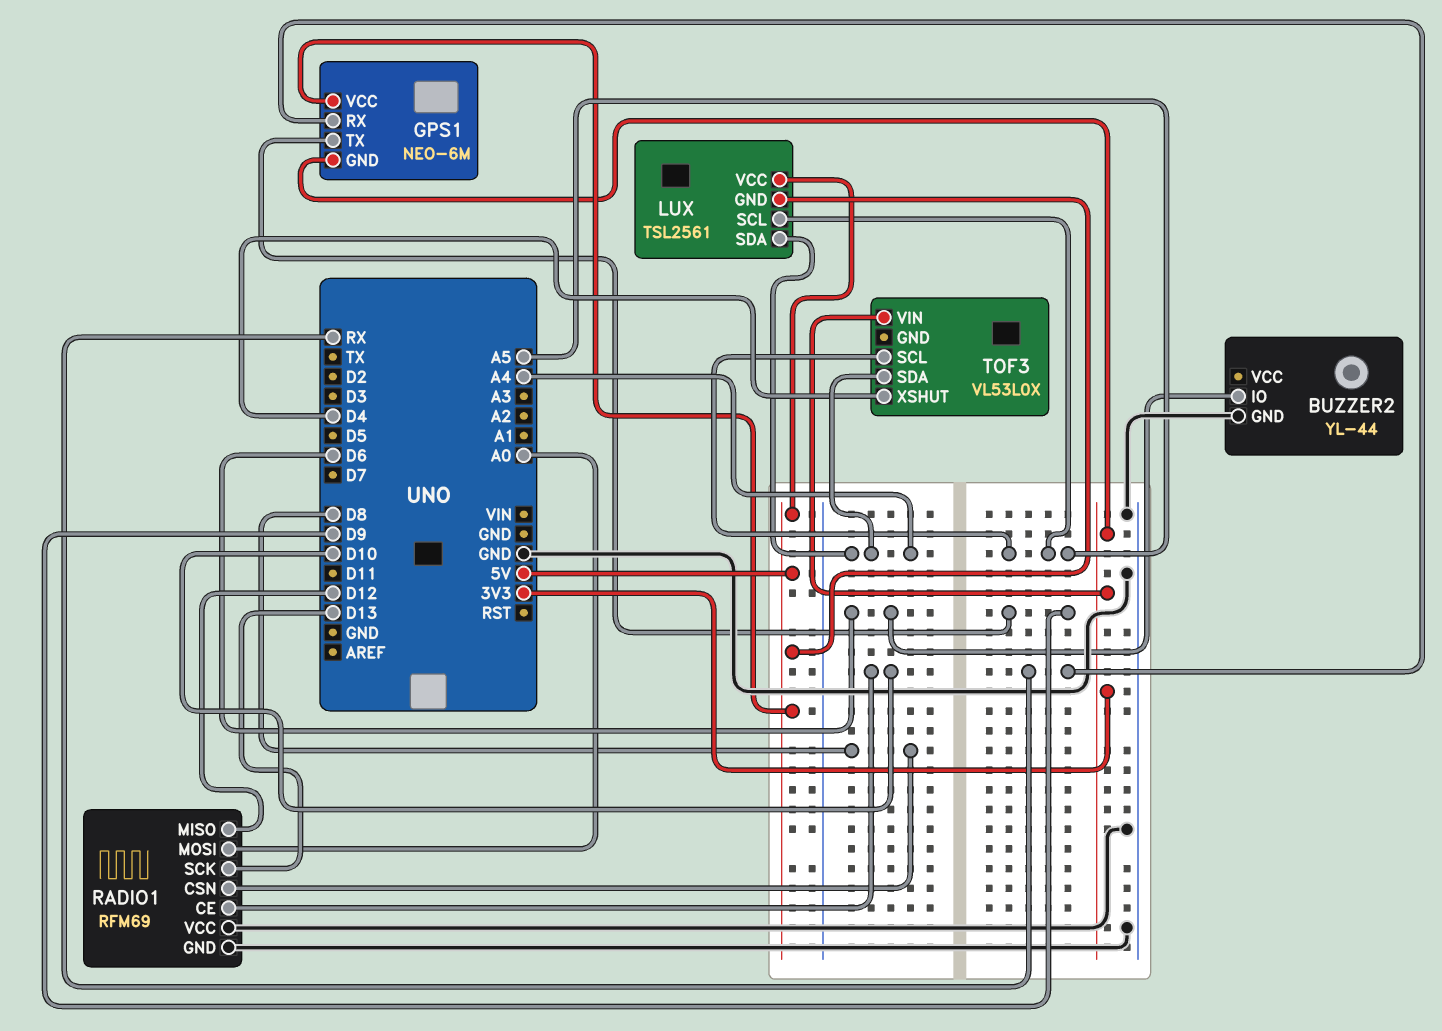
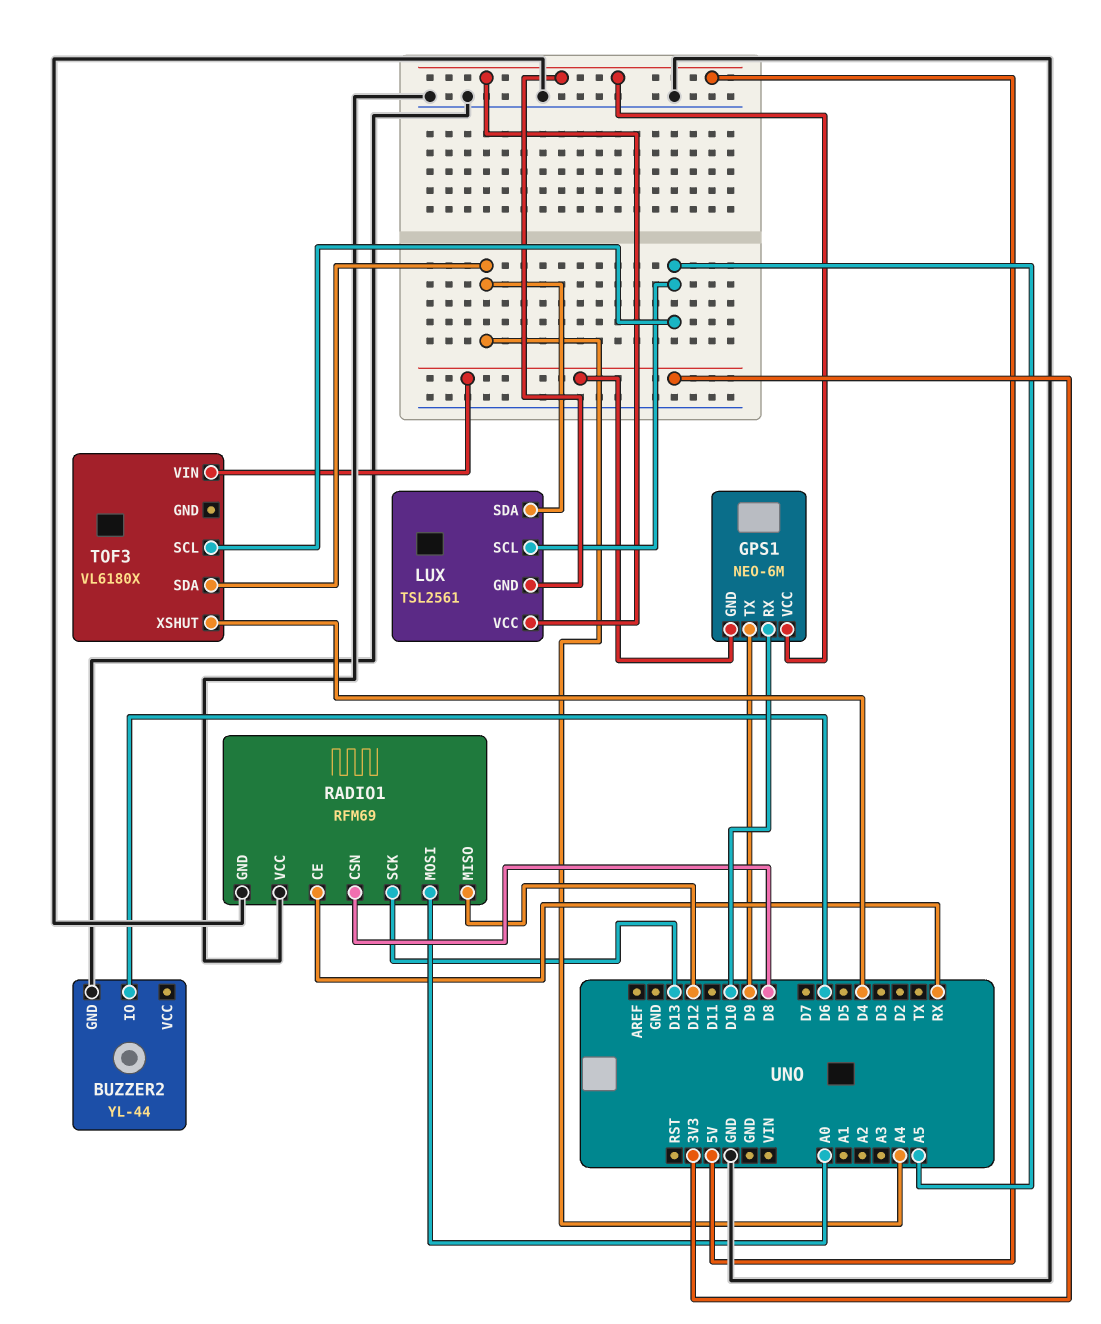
GPS1 pin RX: RX -> D10
RADIO1 pin CE: D10 -> RX
TOF3: VL53L0X -> VL6180X

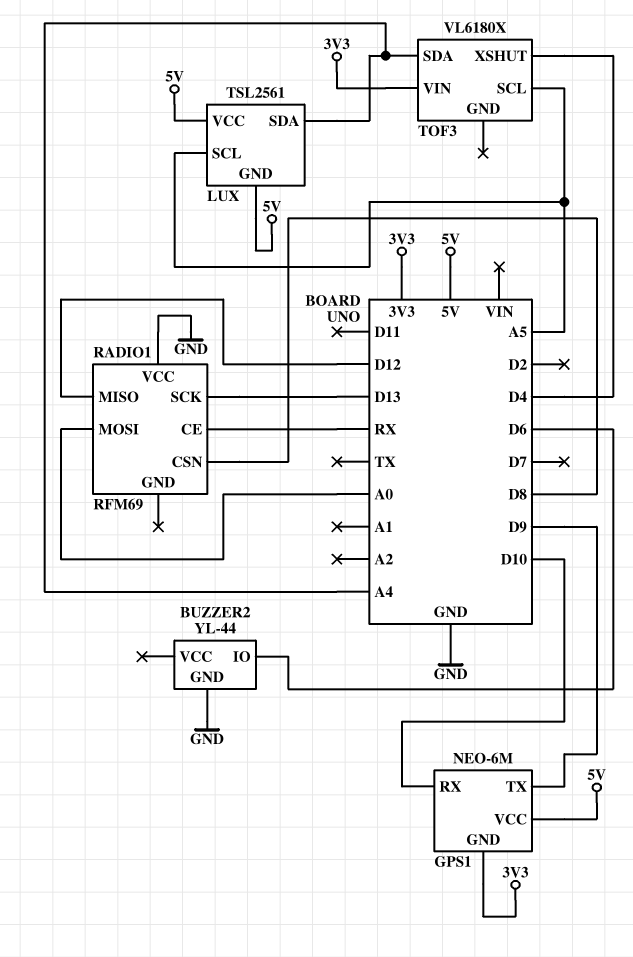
RADIO1 pin GND: GND -> none

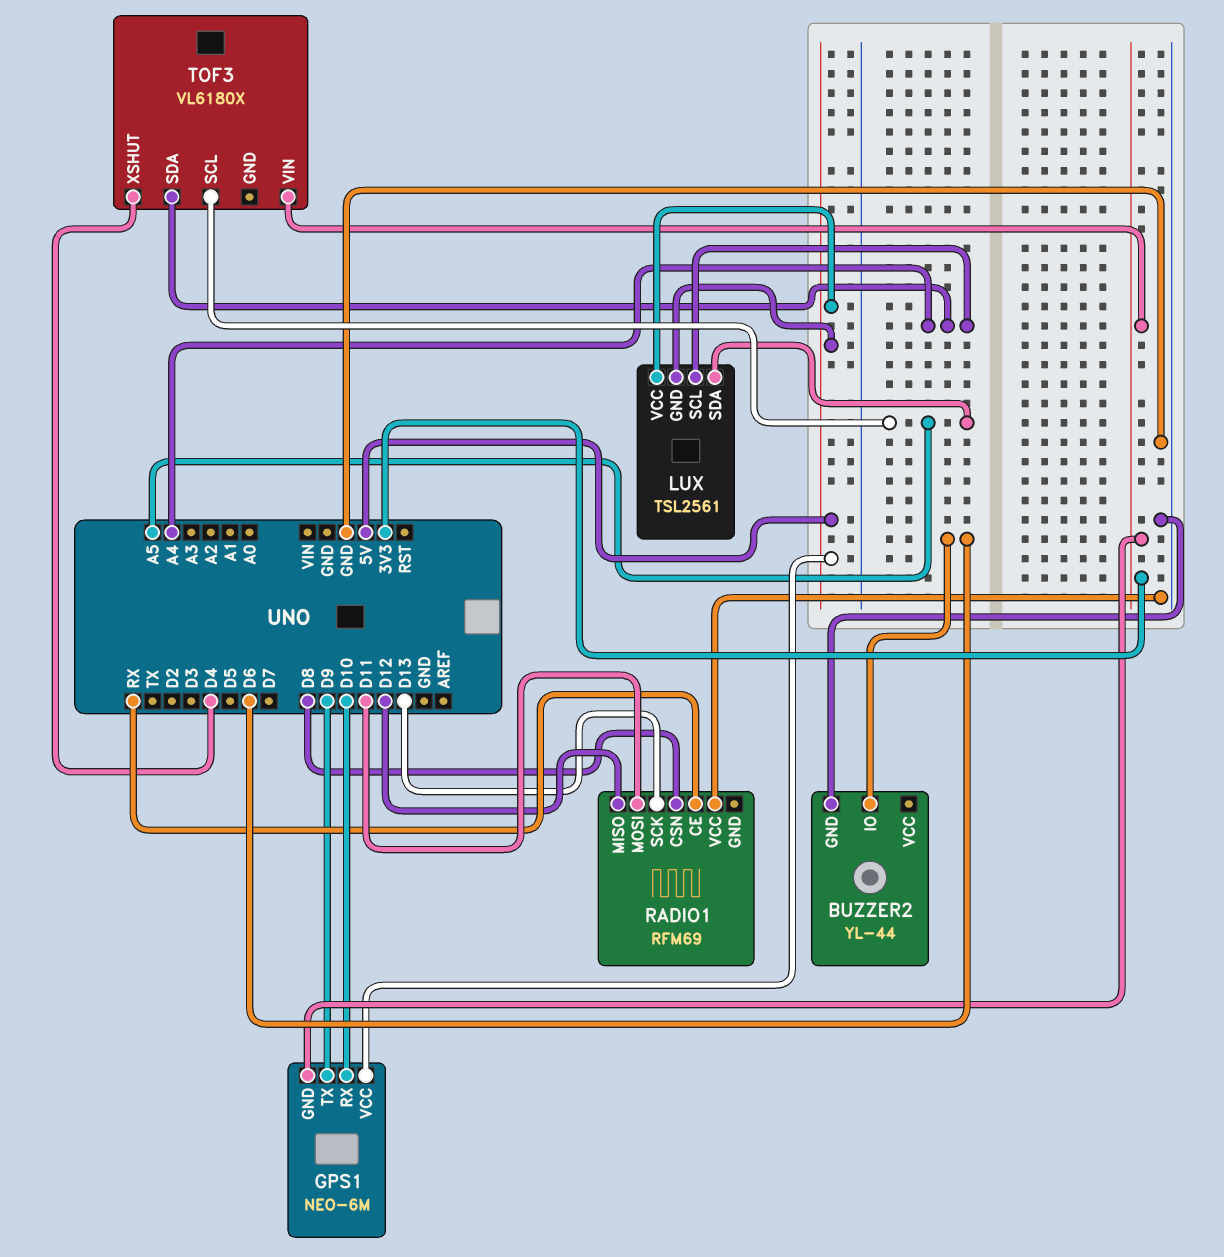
LUX pin SCL: A5 -> A4
LUX pin SDA: A4 -> A5
RADIO1 pin MOSI: A0 -> D11

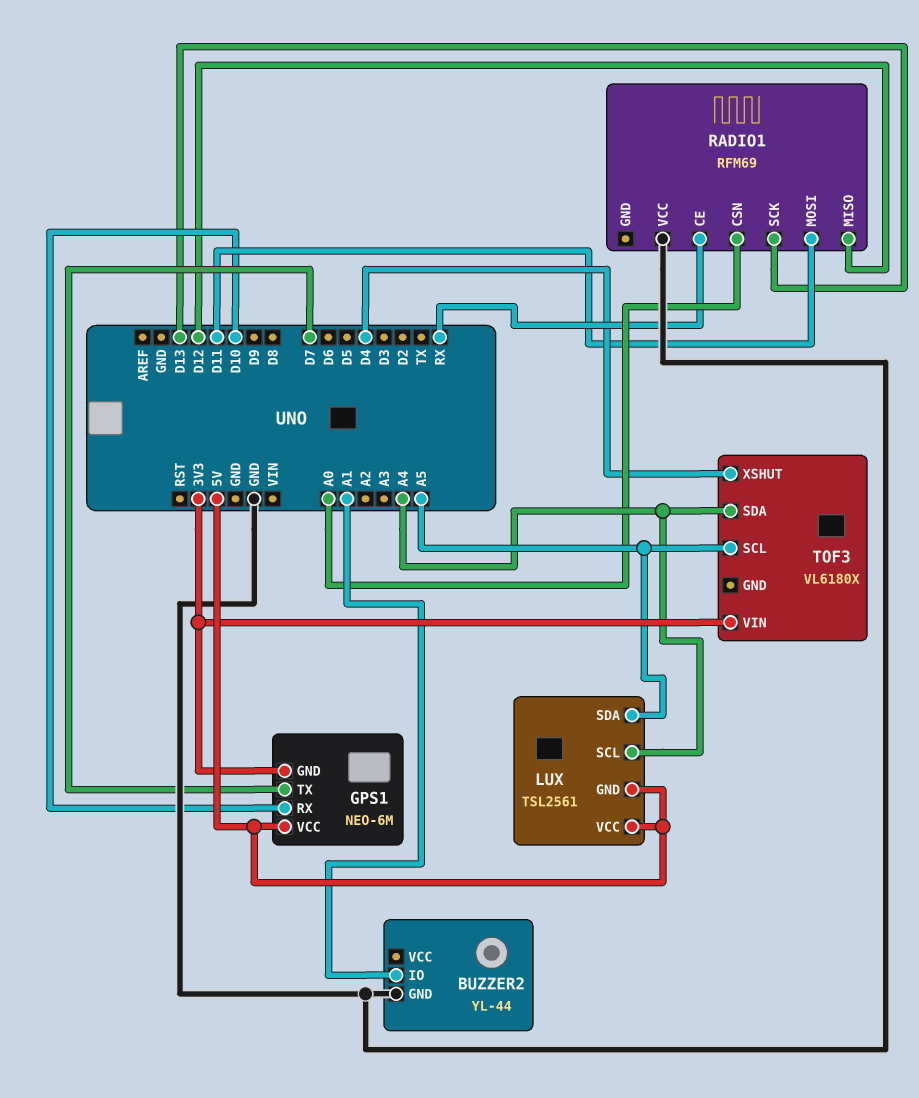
BUZZER2 pin IO: D6 -> A1
GPS1 pin TX: D9 -> D7
RADIO1 pin CSN: D8 -> A0

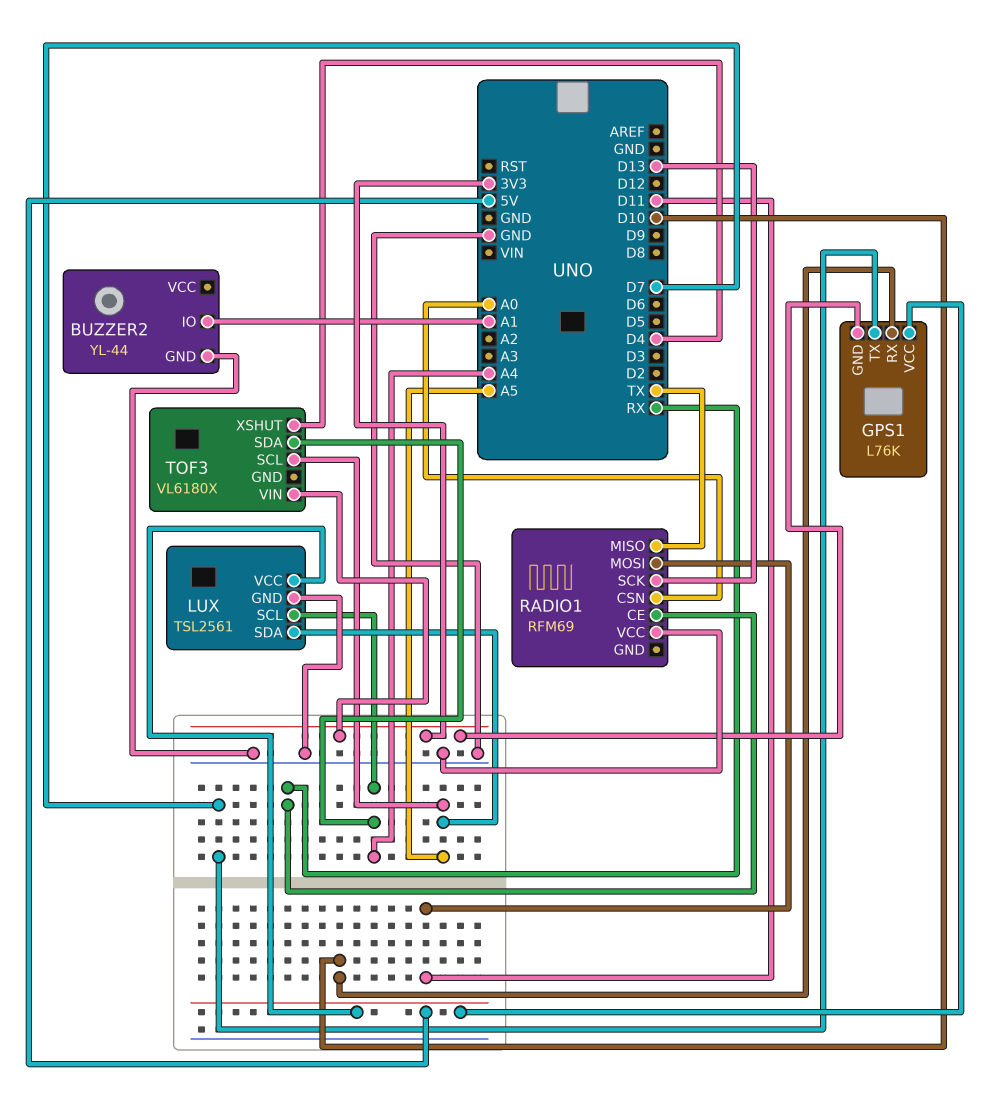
GPS1: NEO-6M -> L76K
LUX pin GND: 5V -> GND
RADIO1 pin MISO: D12 -> TX

